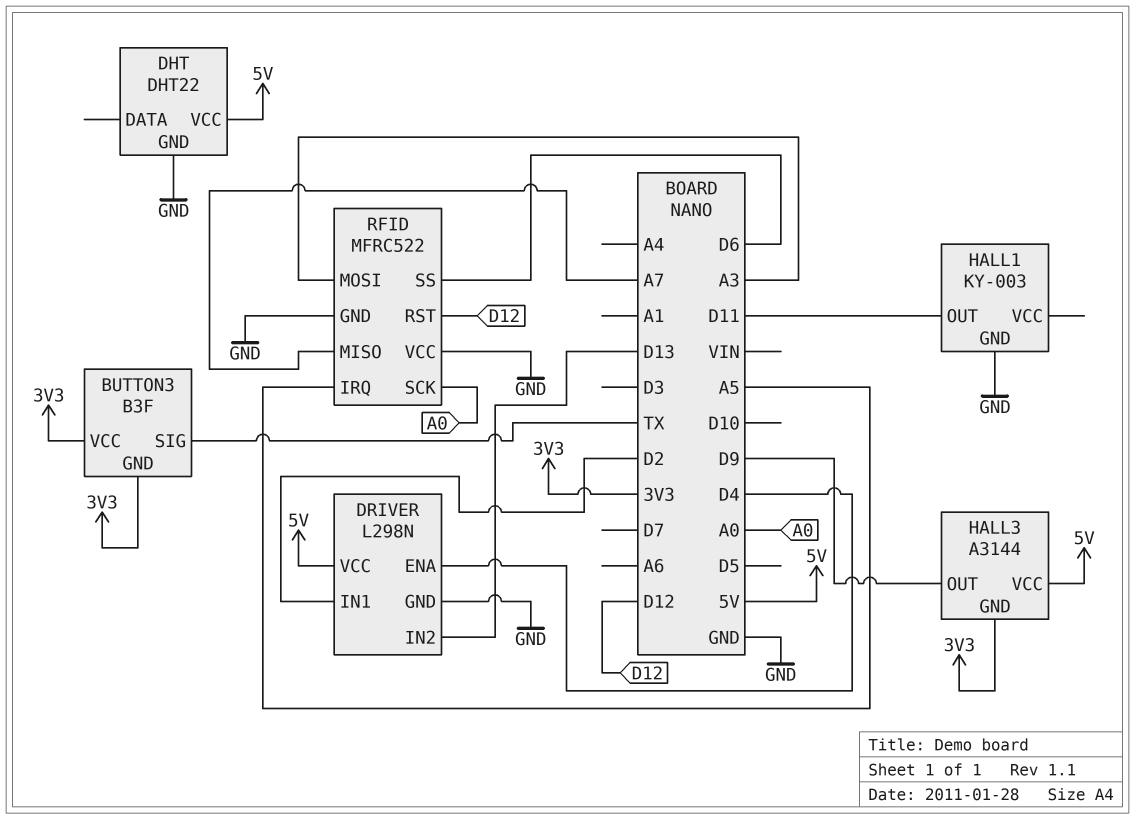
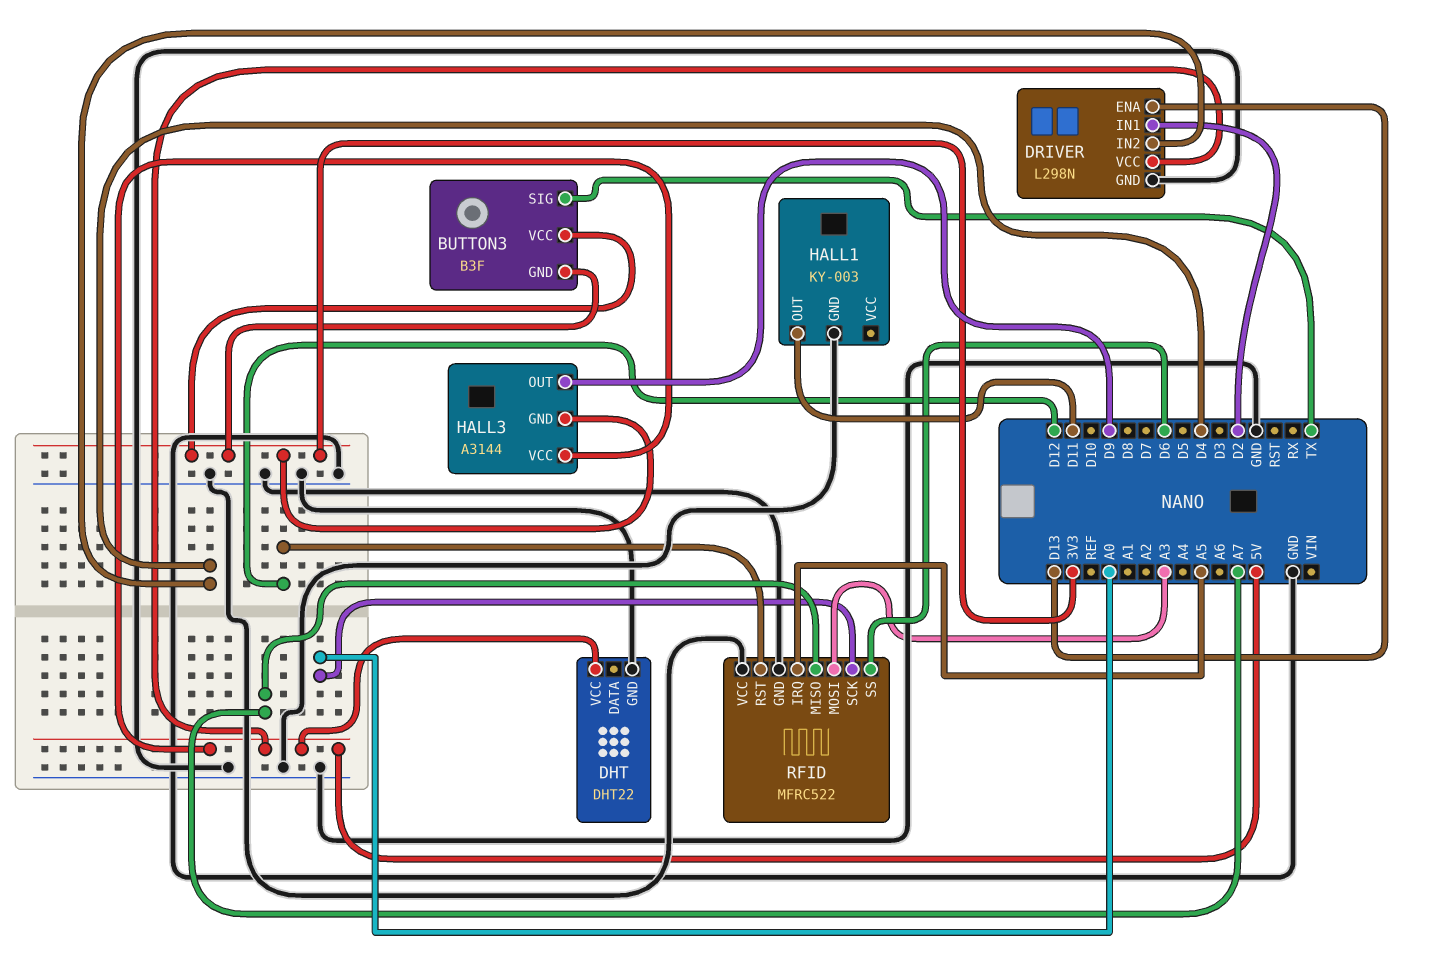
DRIVER pin ENA: D4 -> D13
DRIVER pin IN2: D13 -> D4

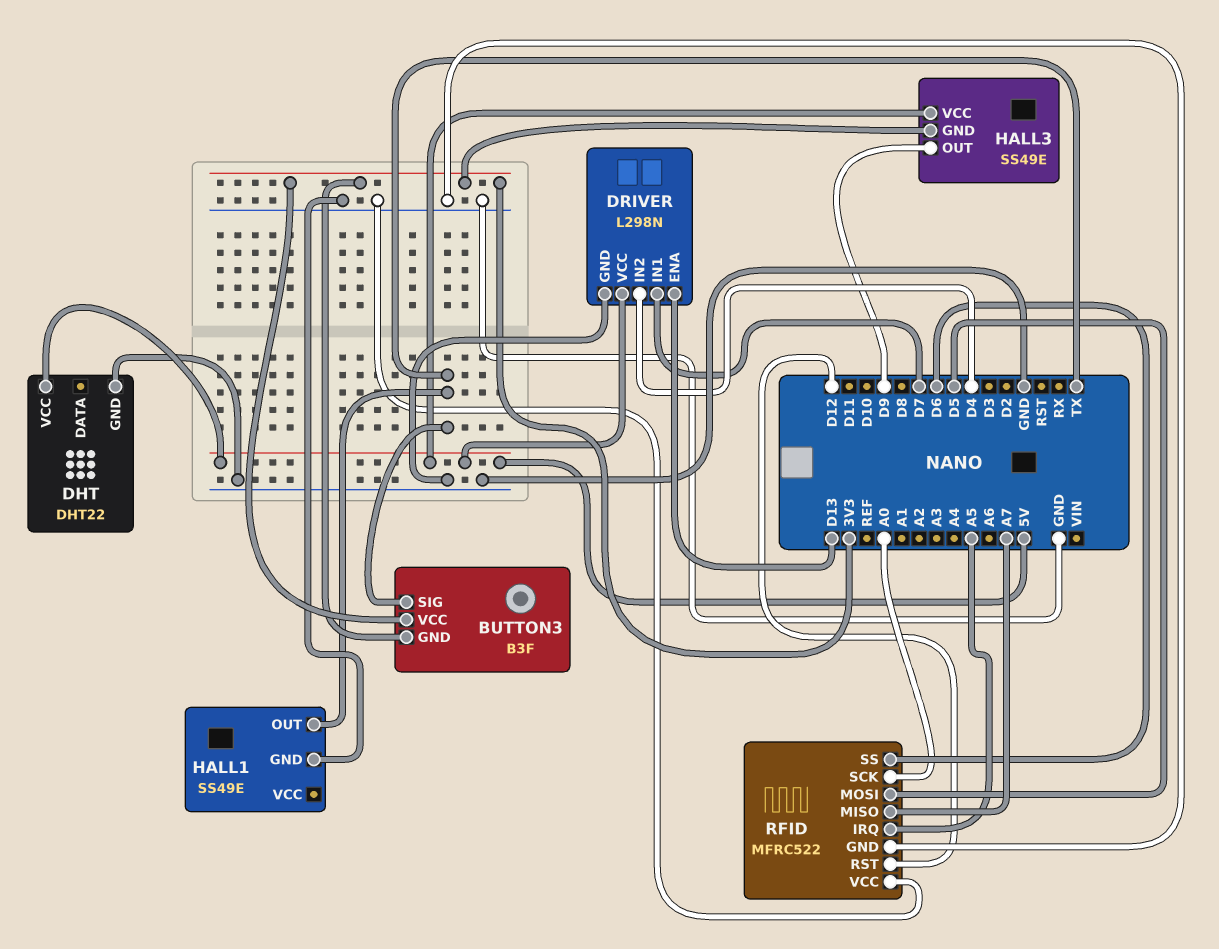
DRIVER pin IN1: D2 -> D7
HALL1: KY-003 -> SS49E
HALL1 pin OUT: D11 -> TX
HALL3: A3144 -> SS49E
RFID pin MOSI: A3 -> D5

